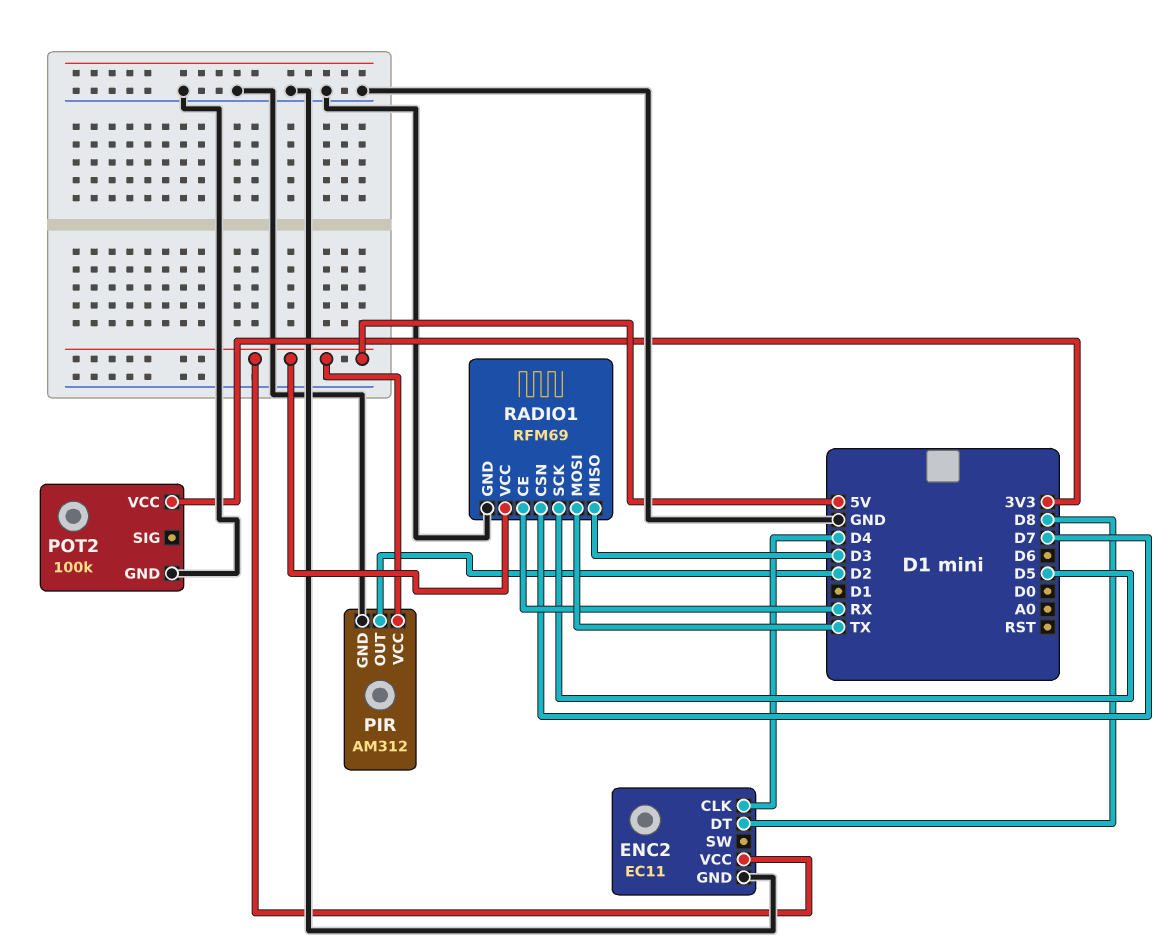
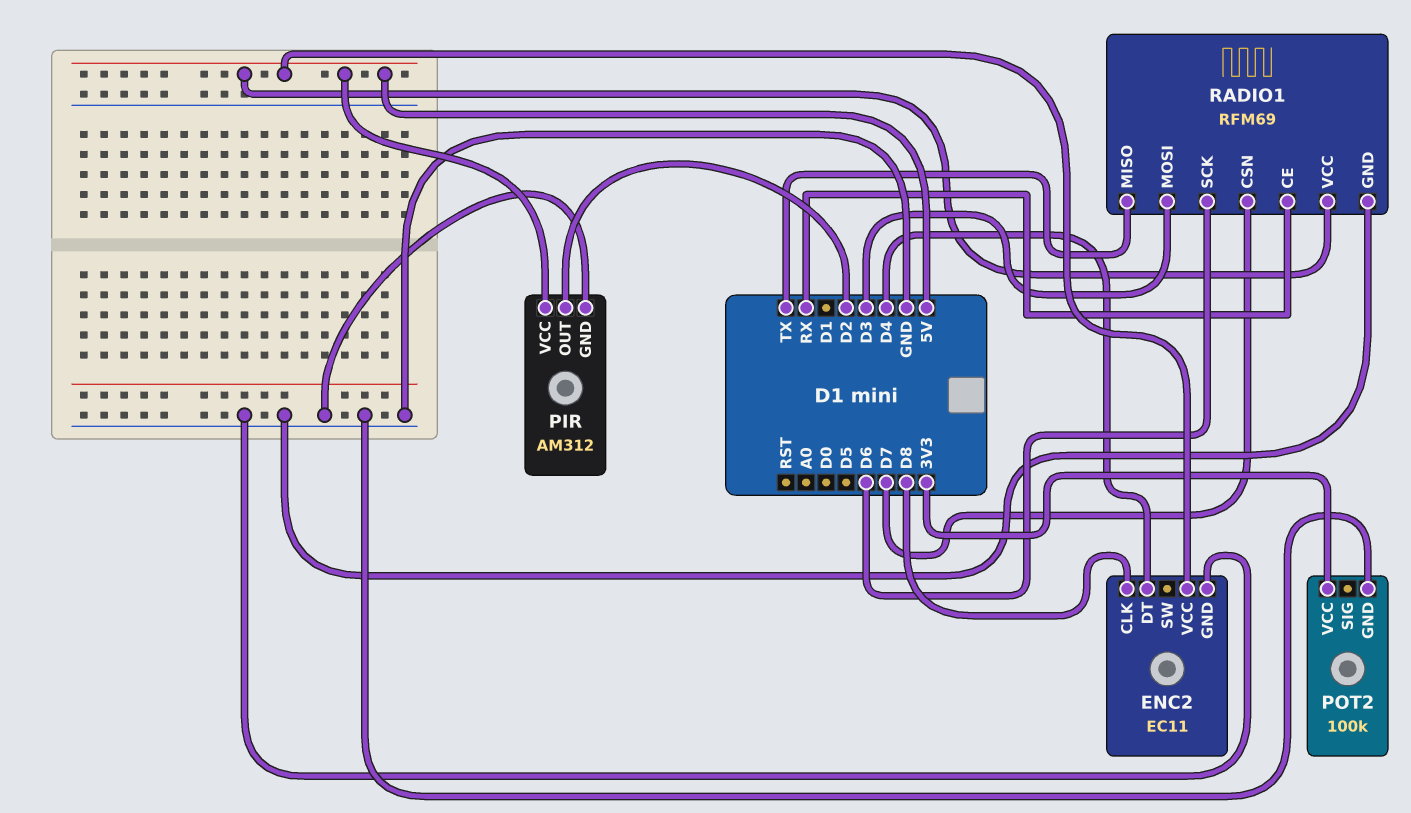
ENC2 pin CLK: D4 -> D8
ENC2 pin DT: D8 -> D4
RADIO1 pin MISO: D3 -> TX
RADIO1 pin MOSI: TX -> D3
RADIO1 pin SCK: D5 -> D6

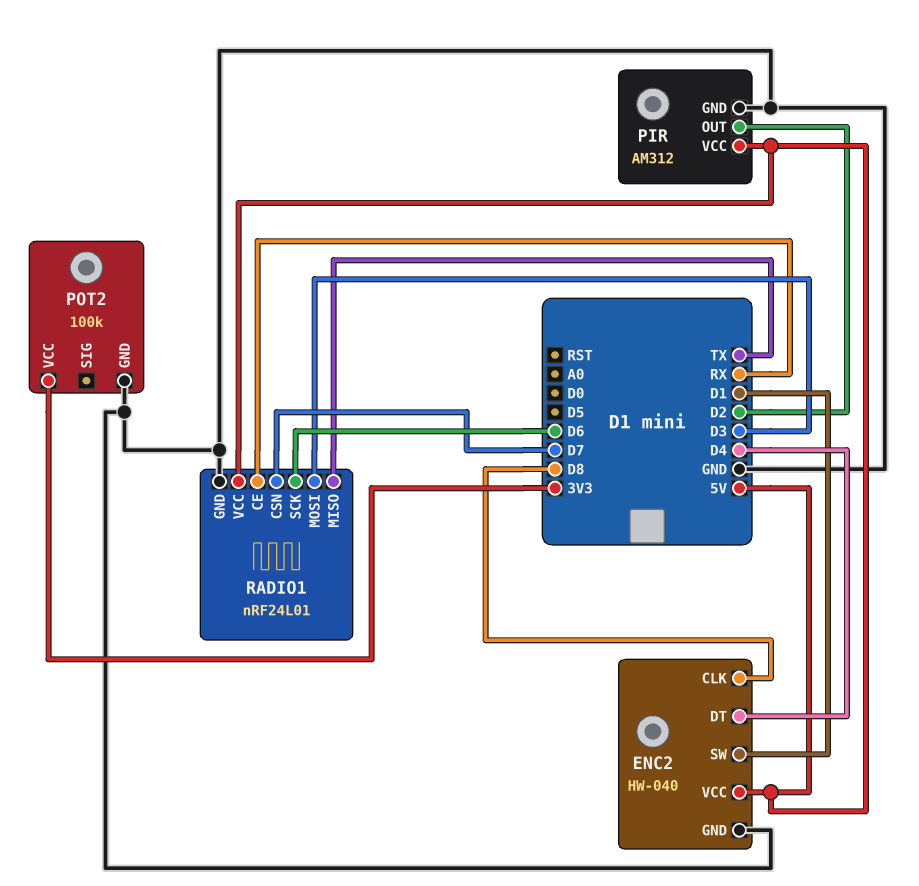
ENC2: EC11 -> HW-040
ENC2 pin SW: none -> D1
RADIO1: RFM69 -> nRF24L01

